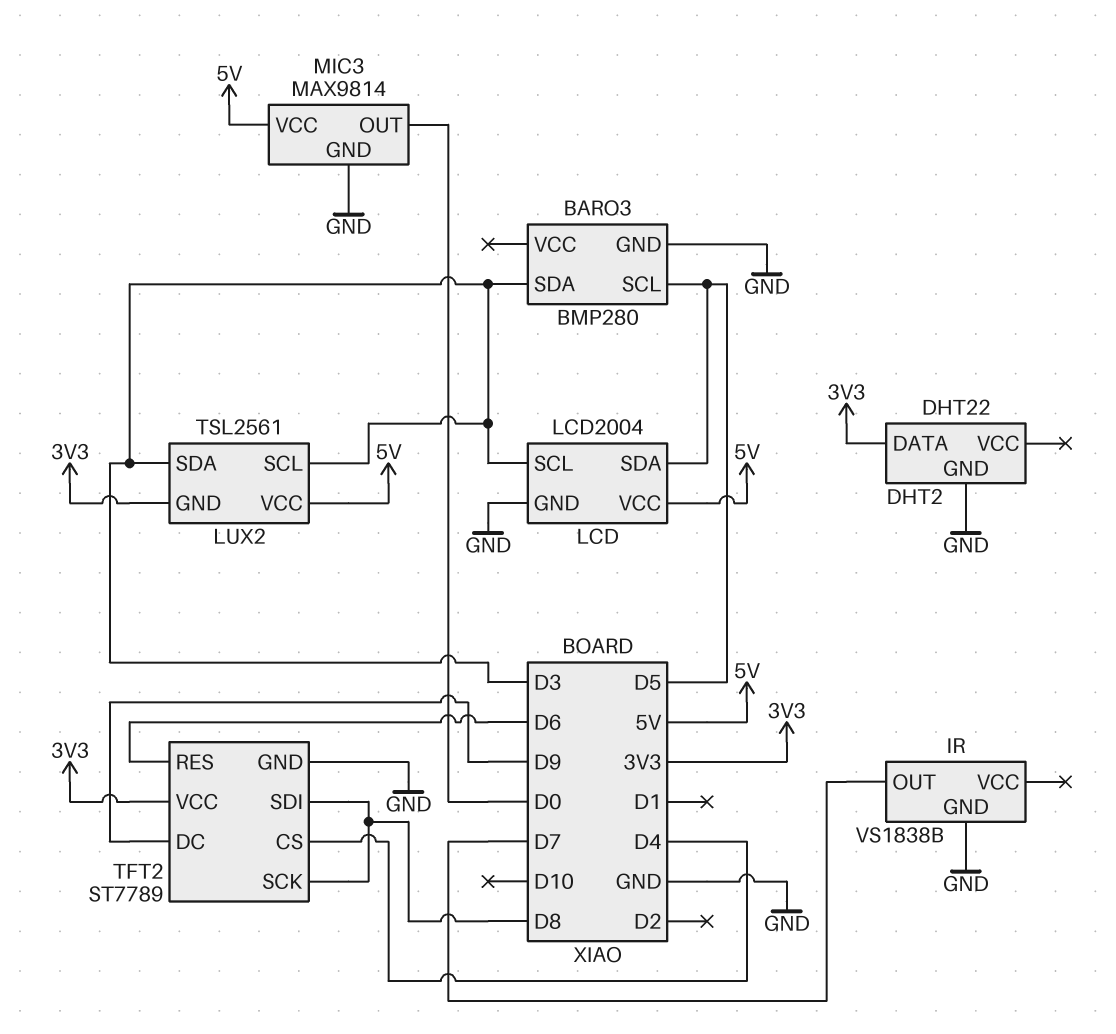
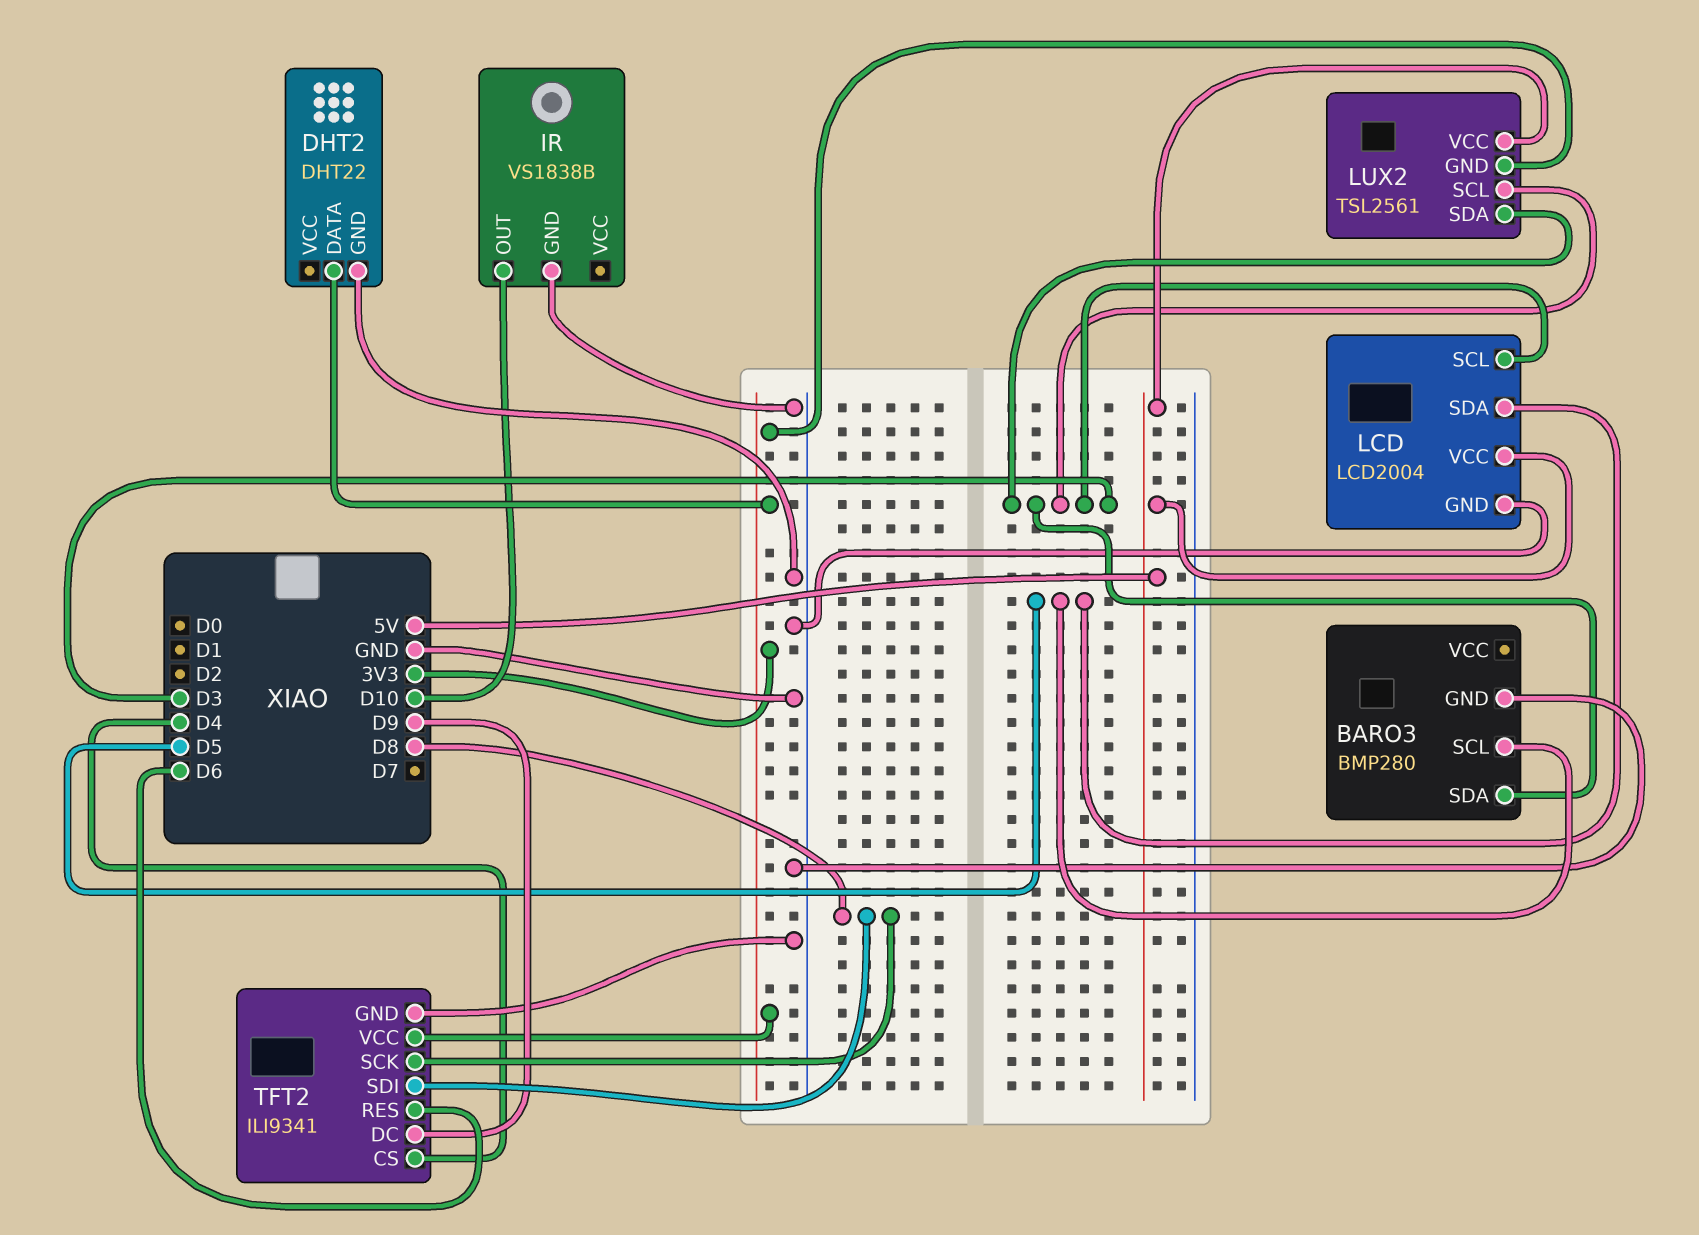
IR pin OUT: D7 -> D10
MIC3: MAX9814 -> none
MIC3 pin GND: GND -> none
MIC3 pin OUT: D0 -> none
MIC3 pin VCC: 5V -> none
TFT2: ST7789 -> ILI9341

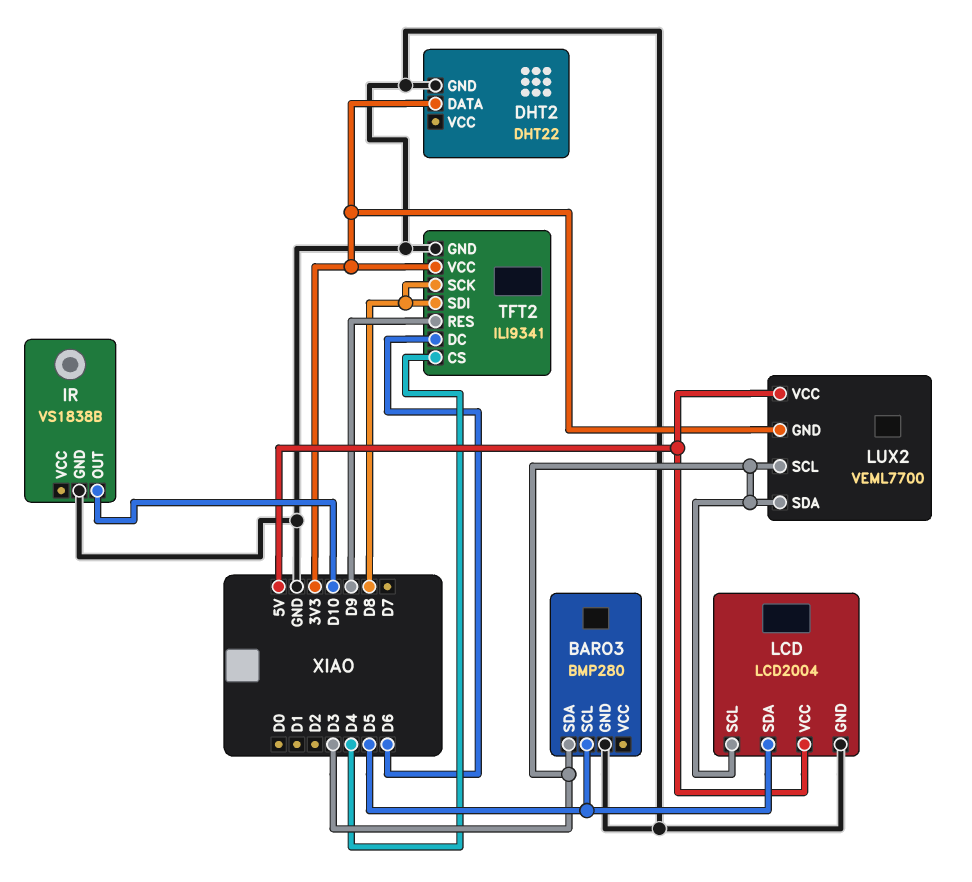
LUX2: TSL2561 -> VEML7700
TFT2 pin DC: D9 -> D6
TFT2 pin RES: D6 -> D9

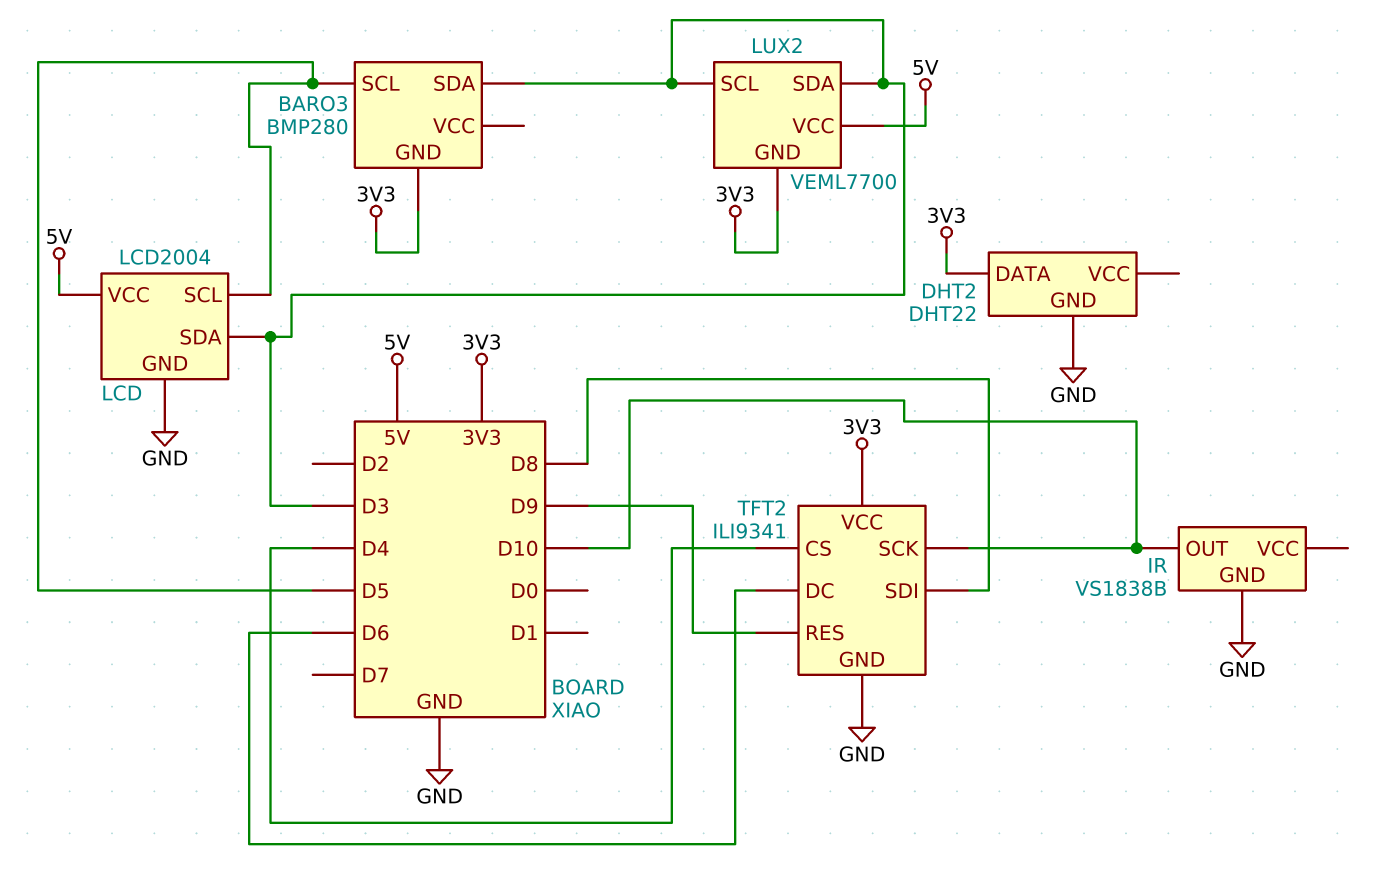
BARO3 pin GND: GND -> 3V3
LCD pin SCL: D3 -> D5
LCD pin SDA: D5 -> D3
TFT2 pin SCK: D8 -> D10

